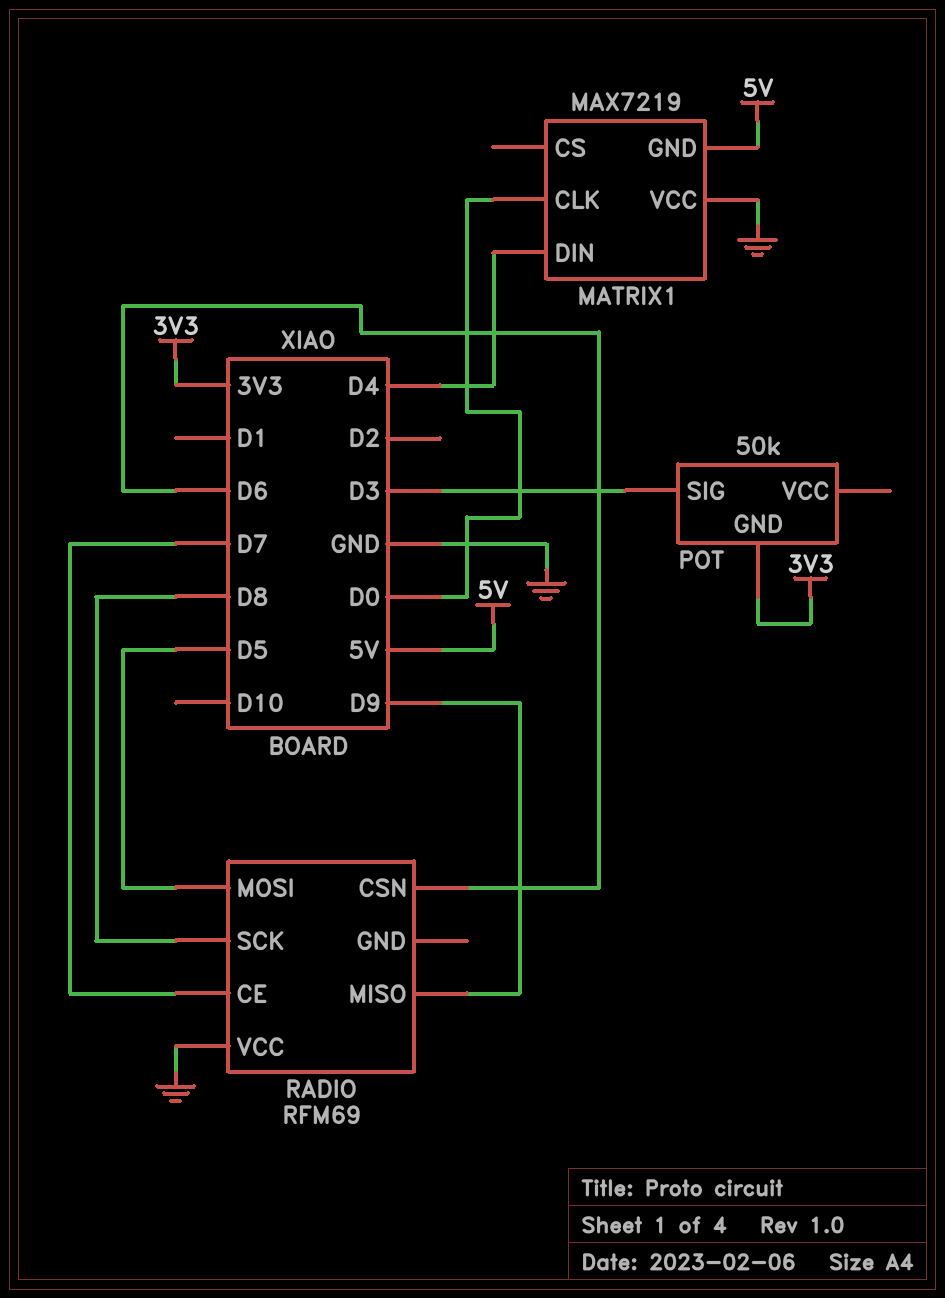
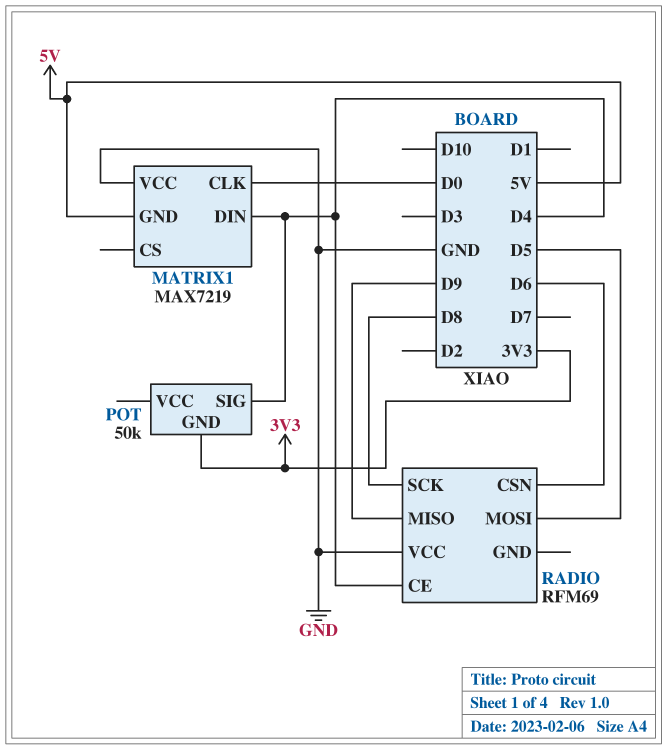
POT pin SIG: D3 -> D4
RADIO pin CE: D7 -> D4

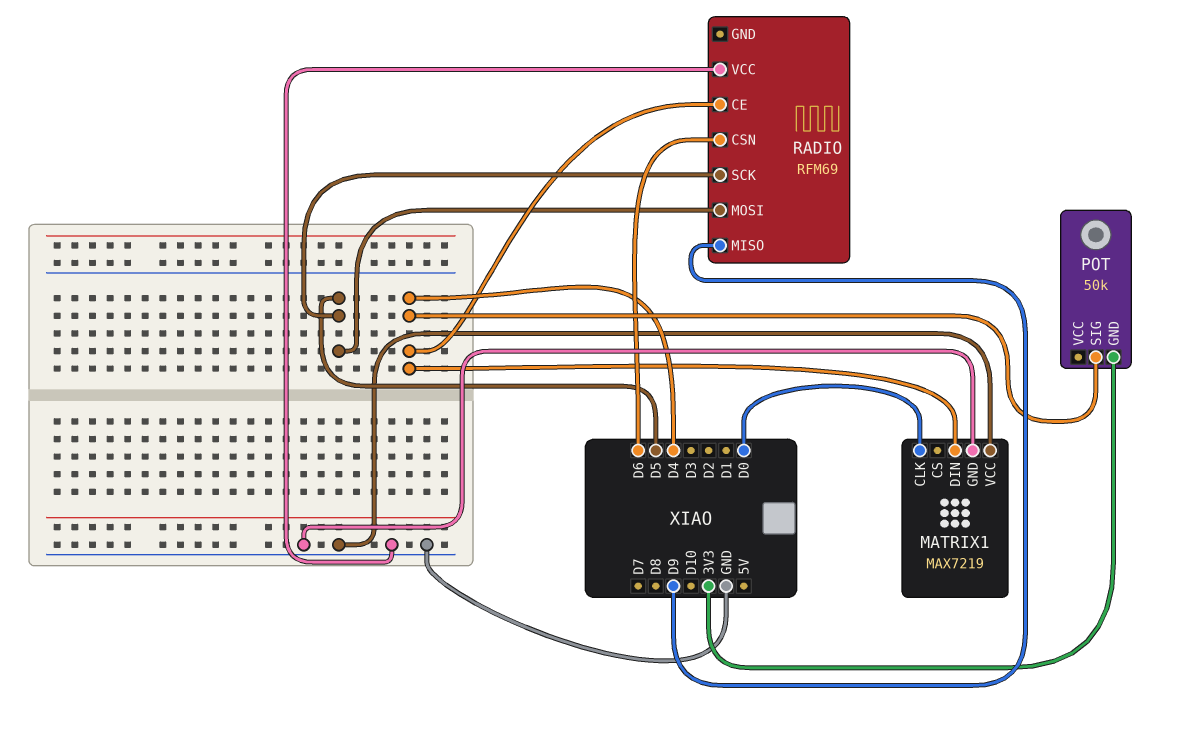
MATRIX1 pin GND: 5V -> GND
RADIO pin SCK: D8 -> D5

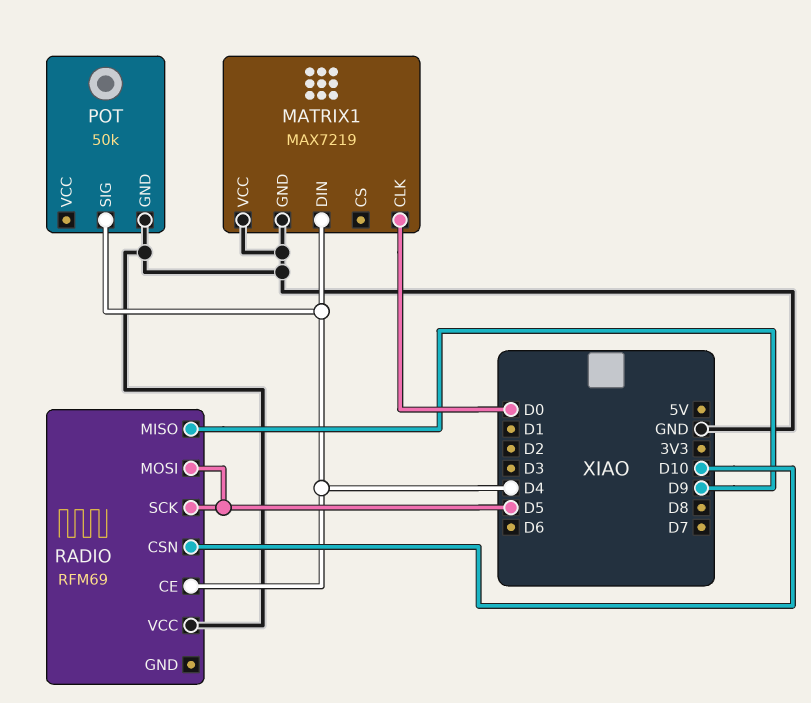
POT pin GND: 3V3 -> GND
RADIO pin CSN: D6 -> D10

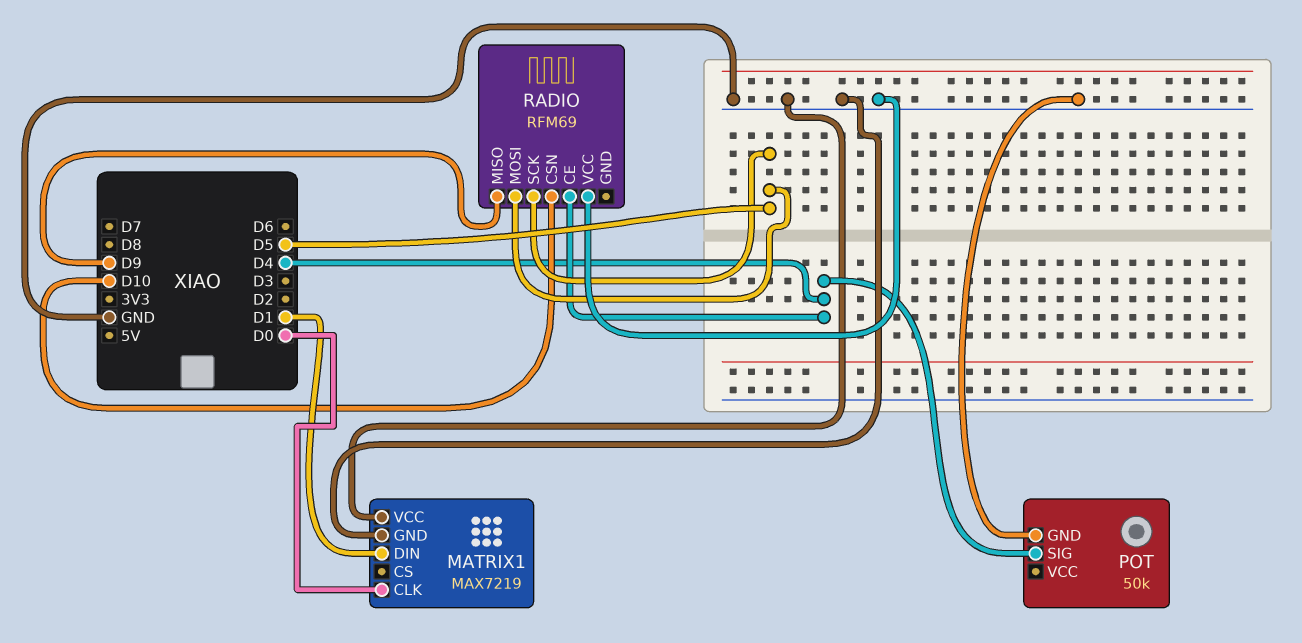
MATRIX1 pin DIN: D4 -> D1

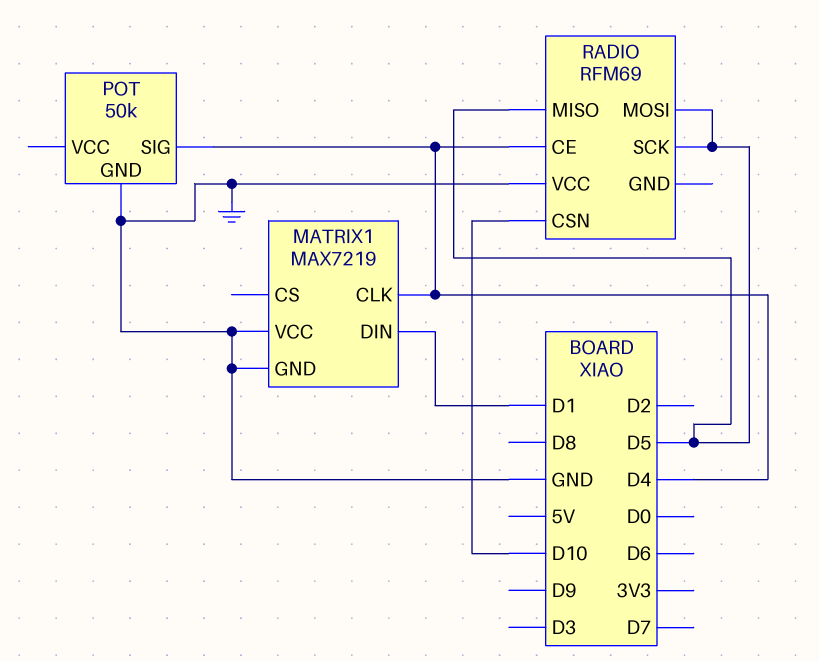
MATRIX1 pin CLK: D0 -> D4
RADIO pin MISO: D9 -> D5

